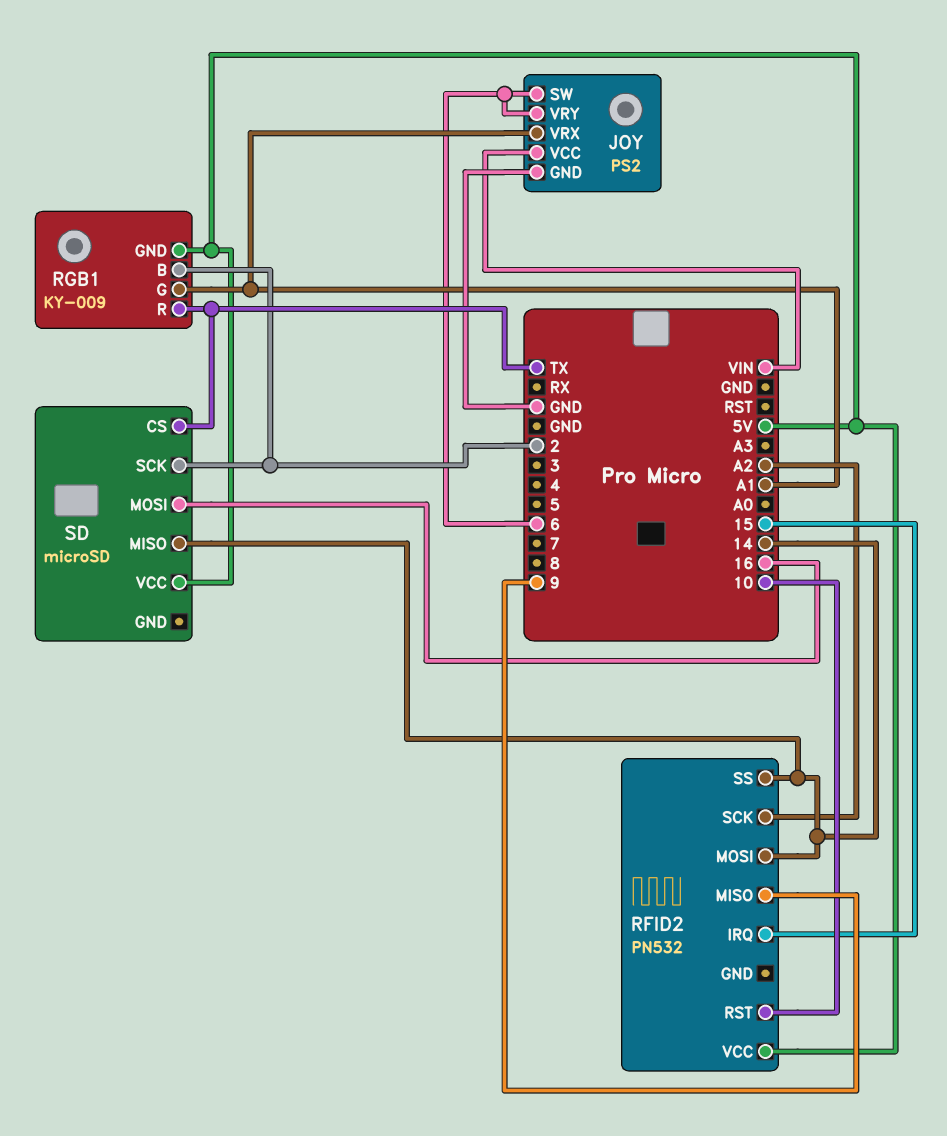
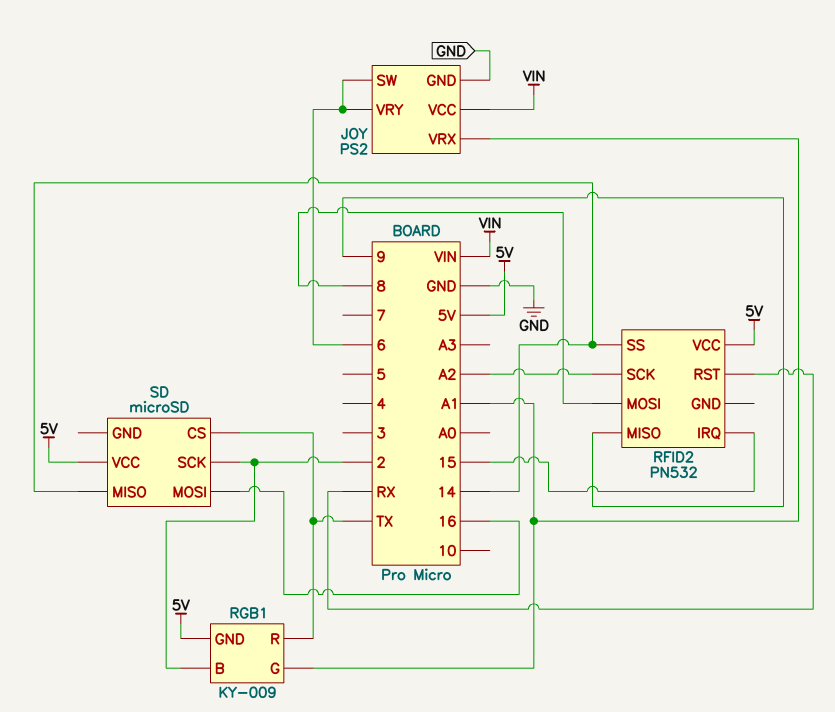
RFID2 pin MOSI: 14 -> 8
RFID2 pin RST: 10 -> RX

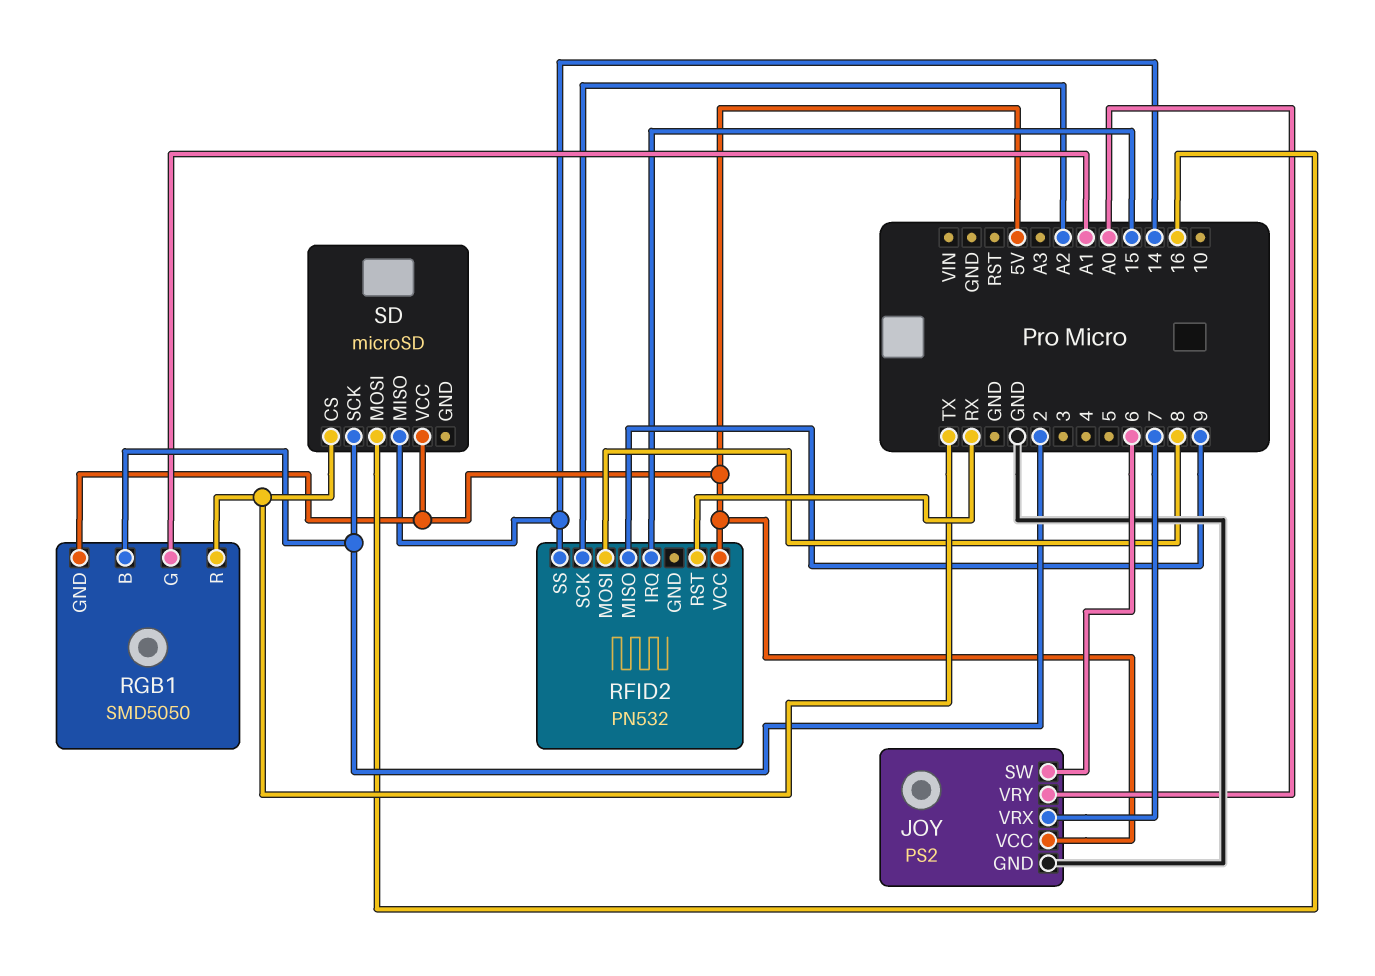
JOY pin VCC: VIN -> 5V
JOY pin VRX: A1 -> 7
JOY pin VRY: 6 -> A0
RGB1: KY-009 -> SMD5050

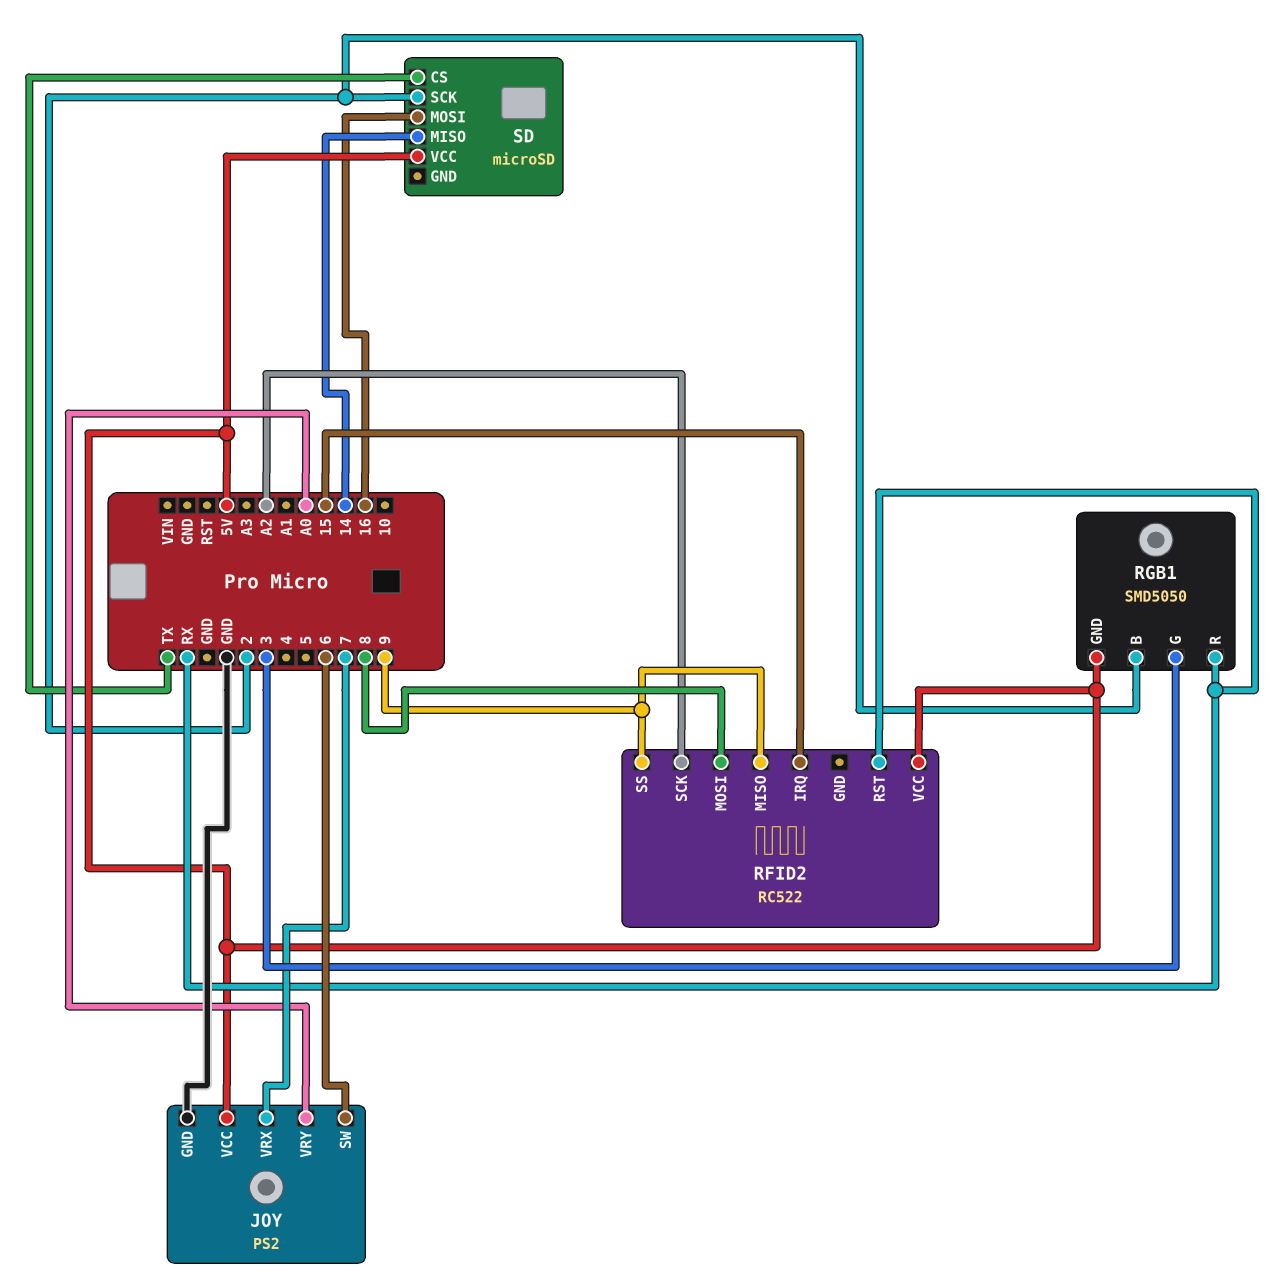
RFID2: PN532 -> RC522
RFID2 pin SS: 14 -> 9
RGB1 pin G: A1 -> 3
RGB1 pin R: TX -> RX

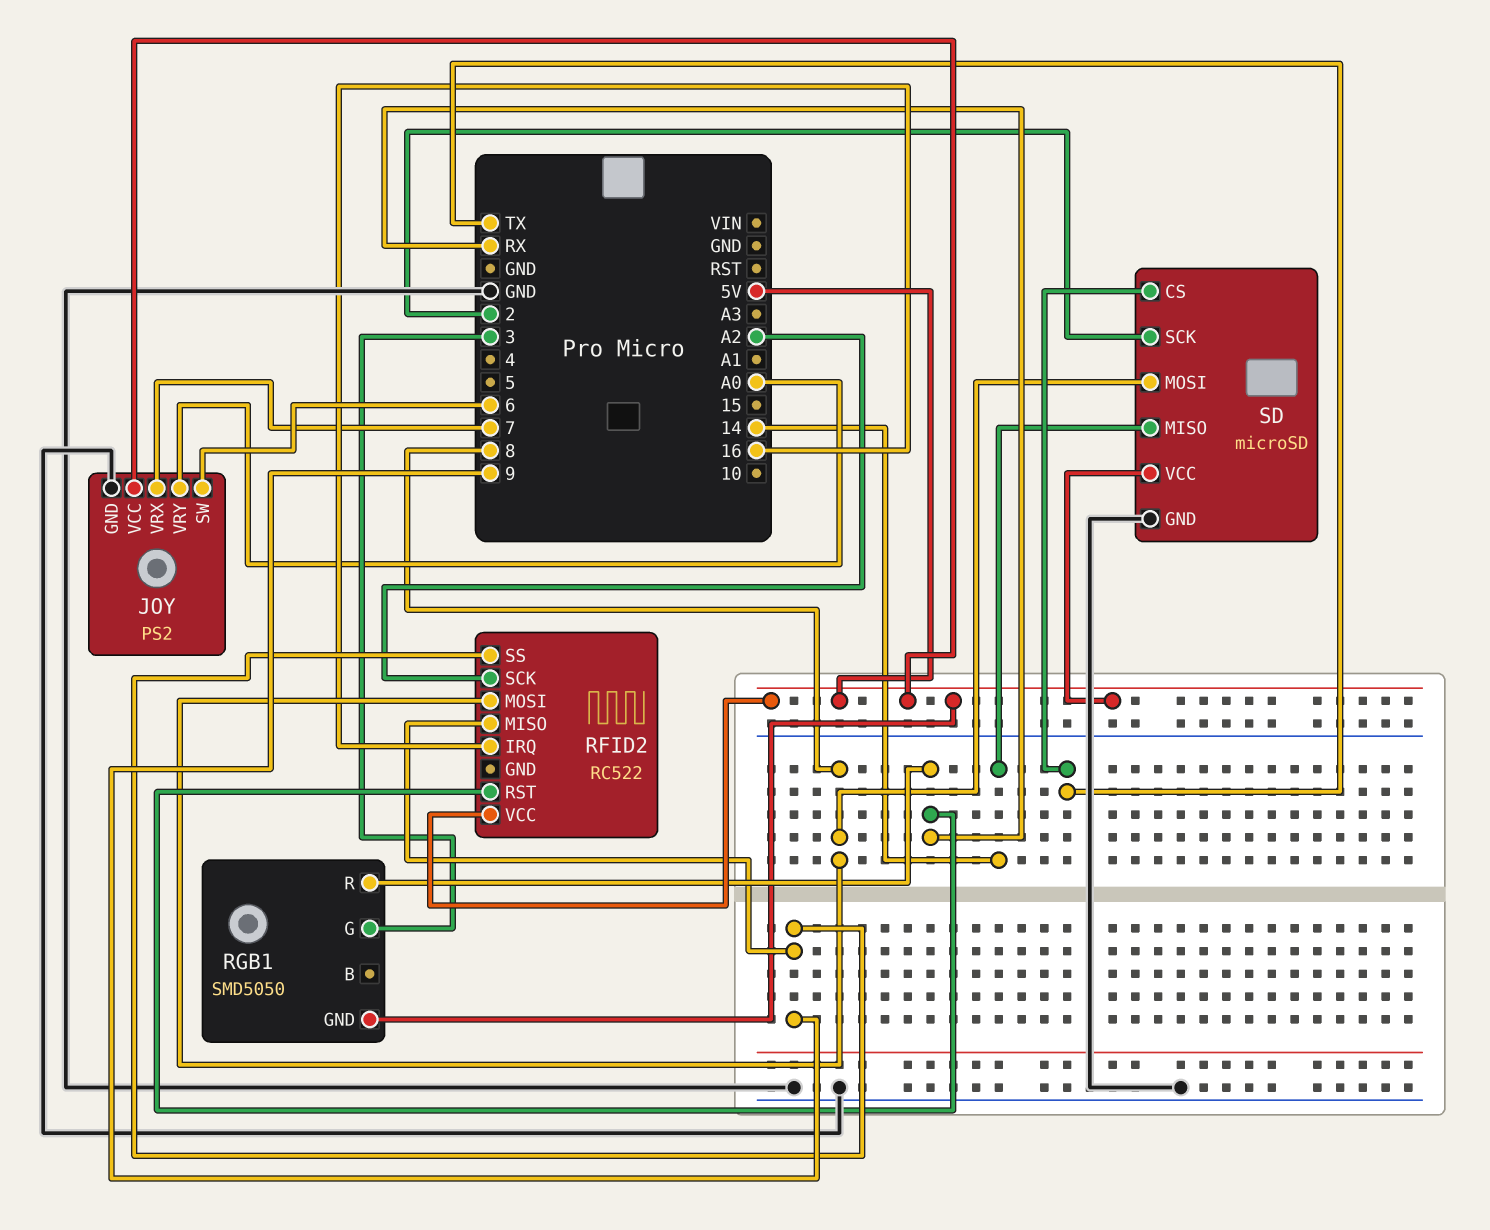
RFID2 pin IRQ: 15 -> 16
RGB1 pin B: 2 -> none
SD pin GND: none -> GND
SD pin MOSI: 16 -> 8

